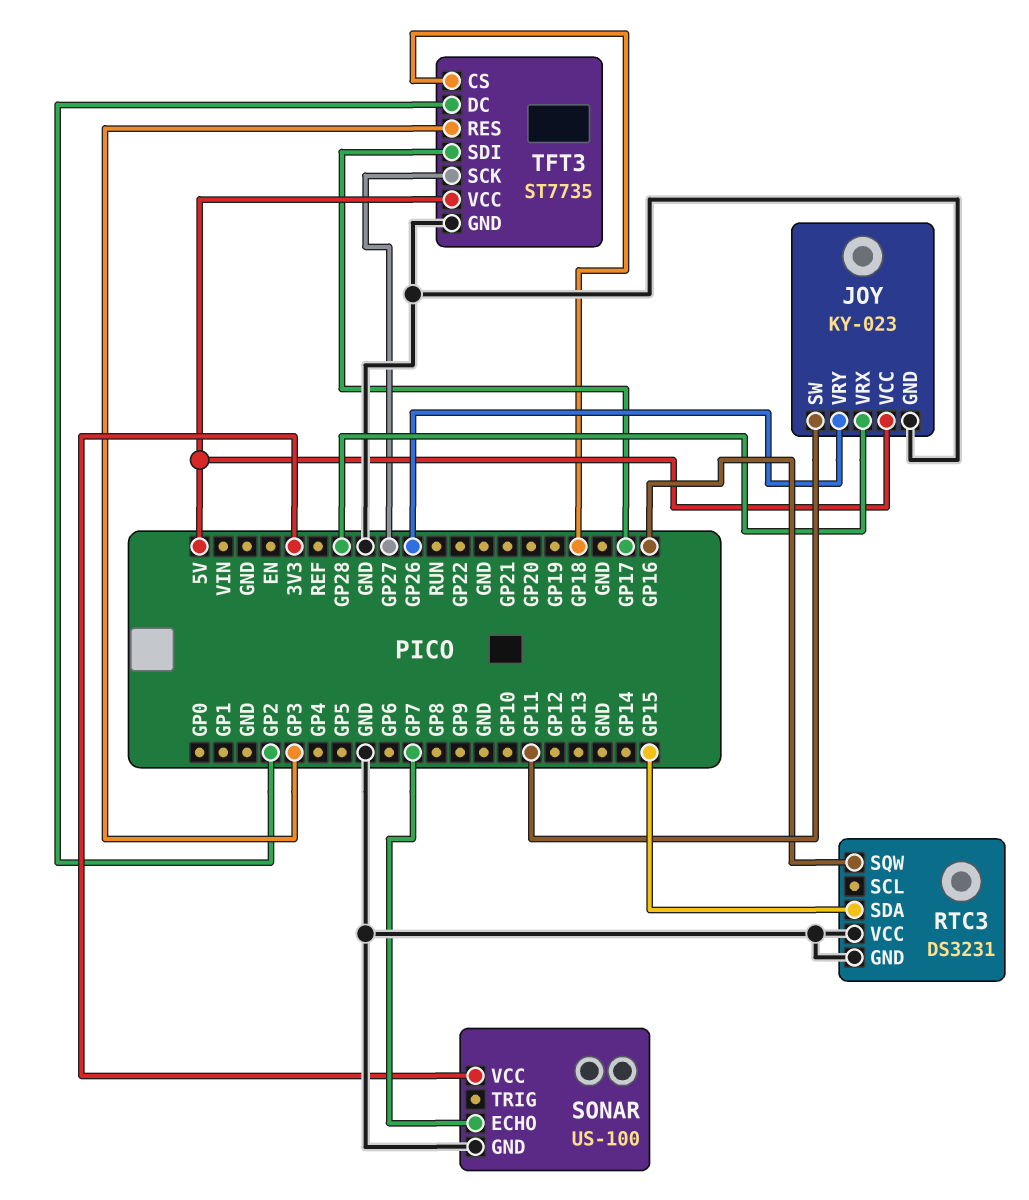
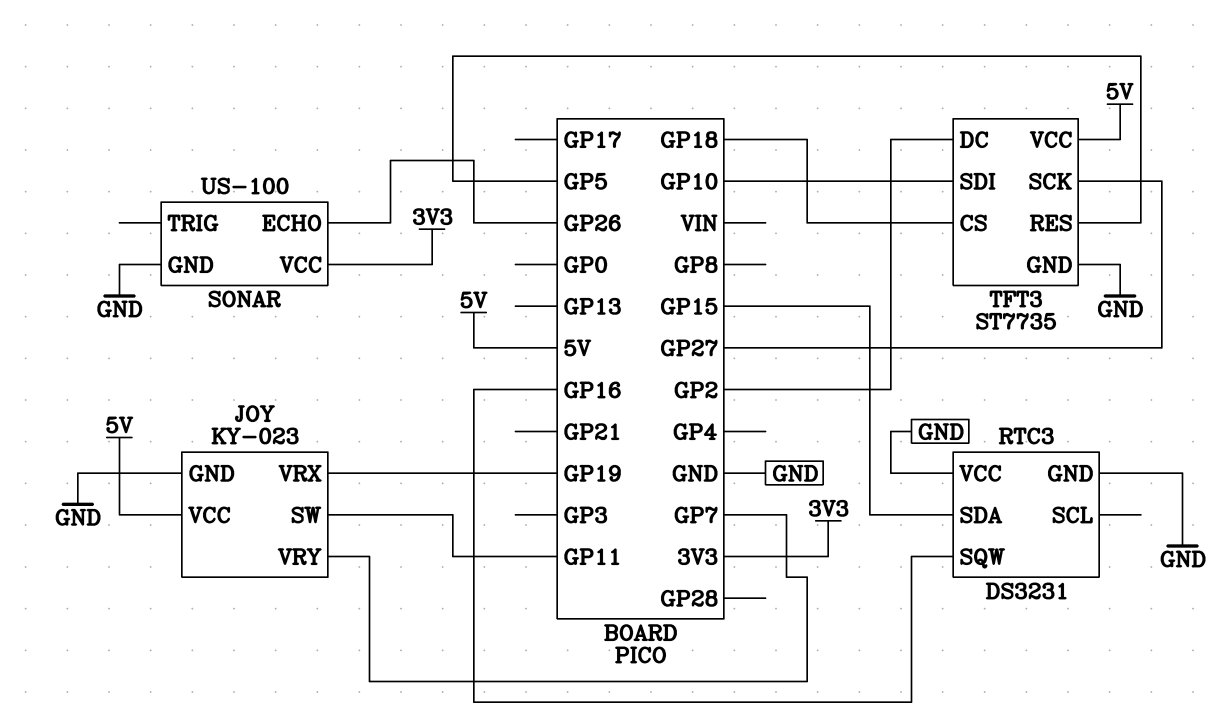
JOY pin VRX: GP28 -> GP19
JOY pin VRY: GP26 -> GP7
SONAR pin ECHO: GP7 -> GP26
TFT3 pin RES: GP3 -> GP5
TFT3 pin SDI: GP17 -> GP10

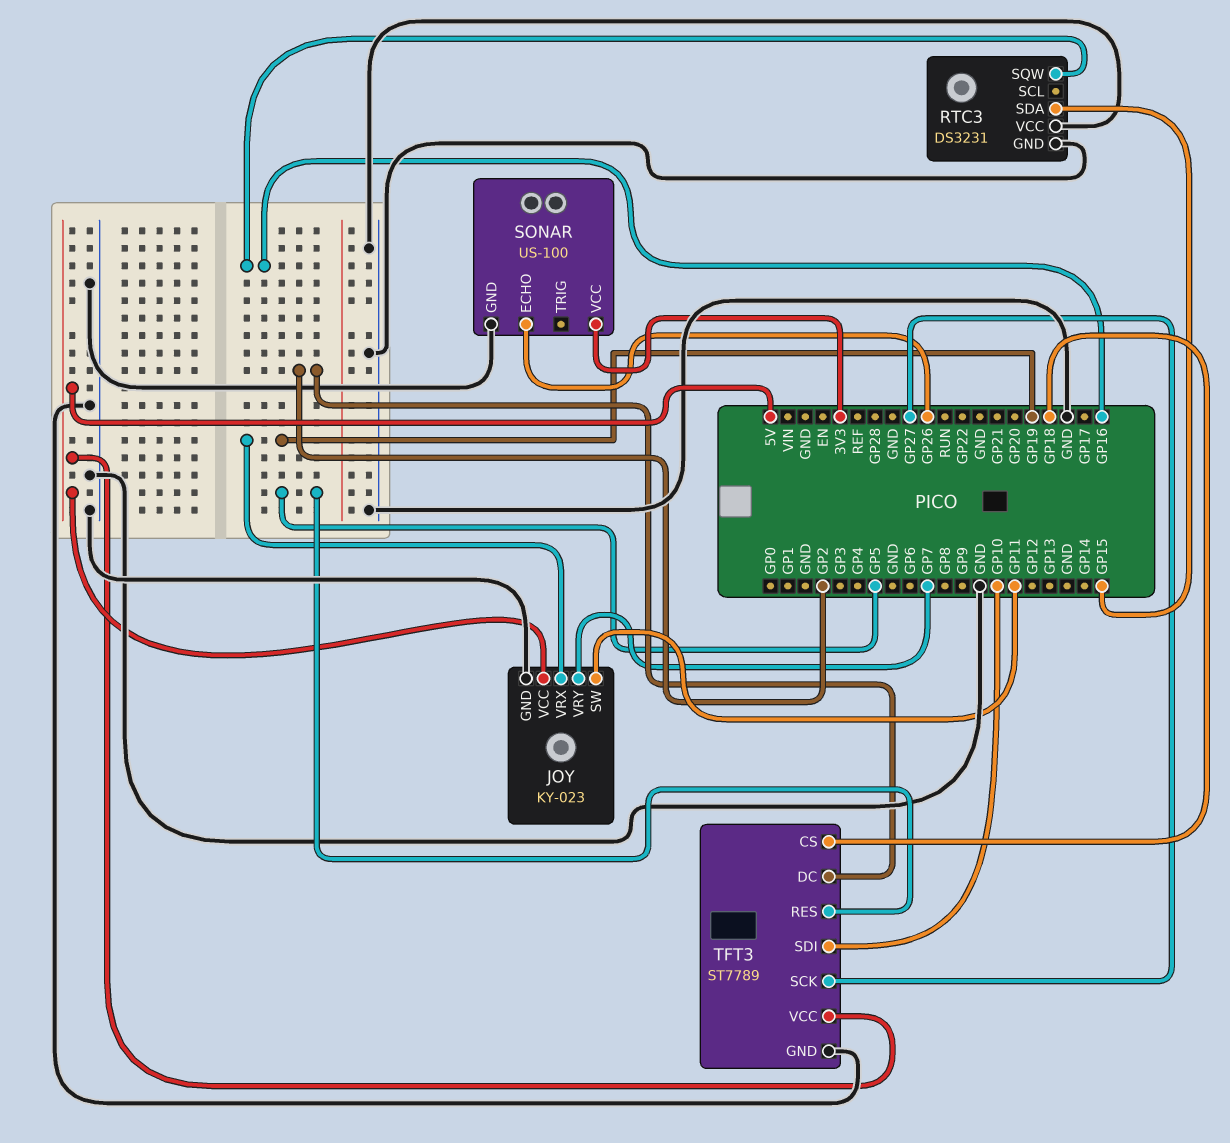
TFT3: ST7735 -> ST7789

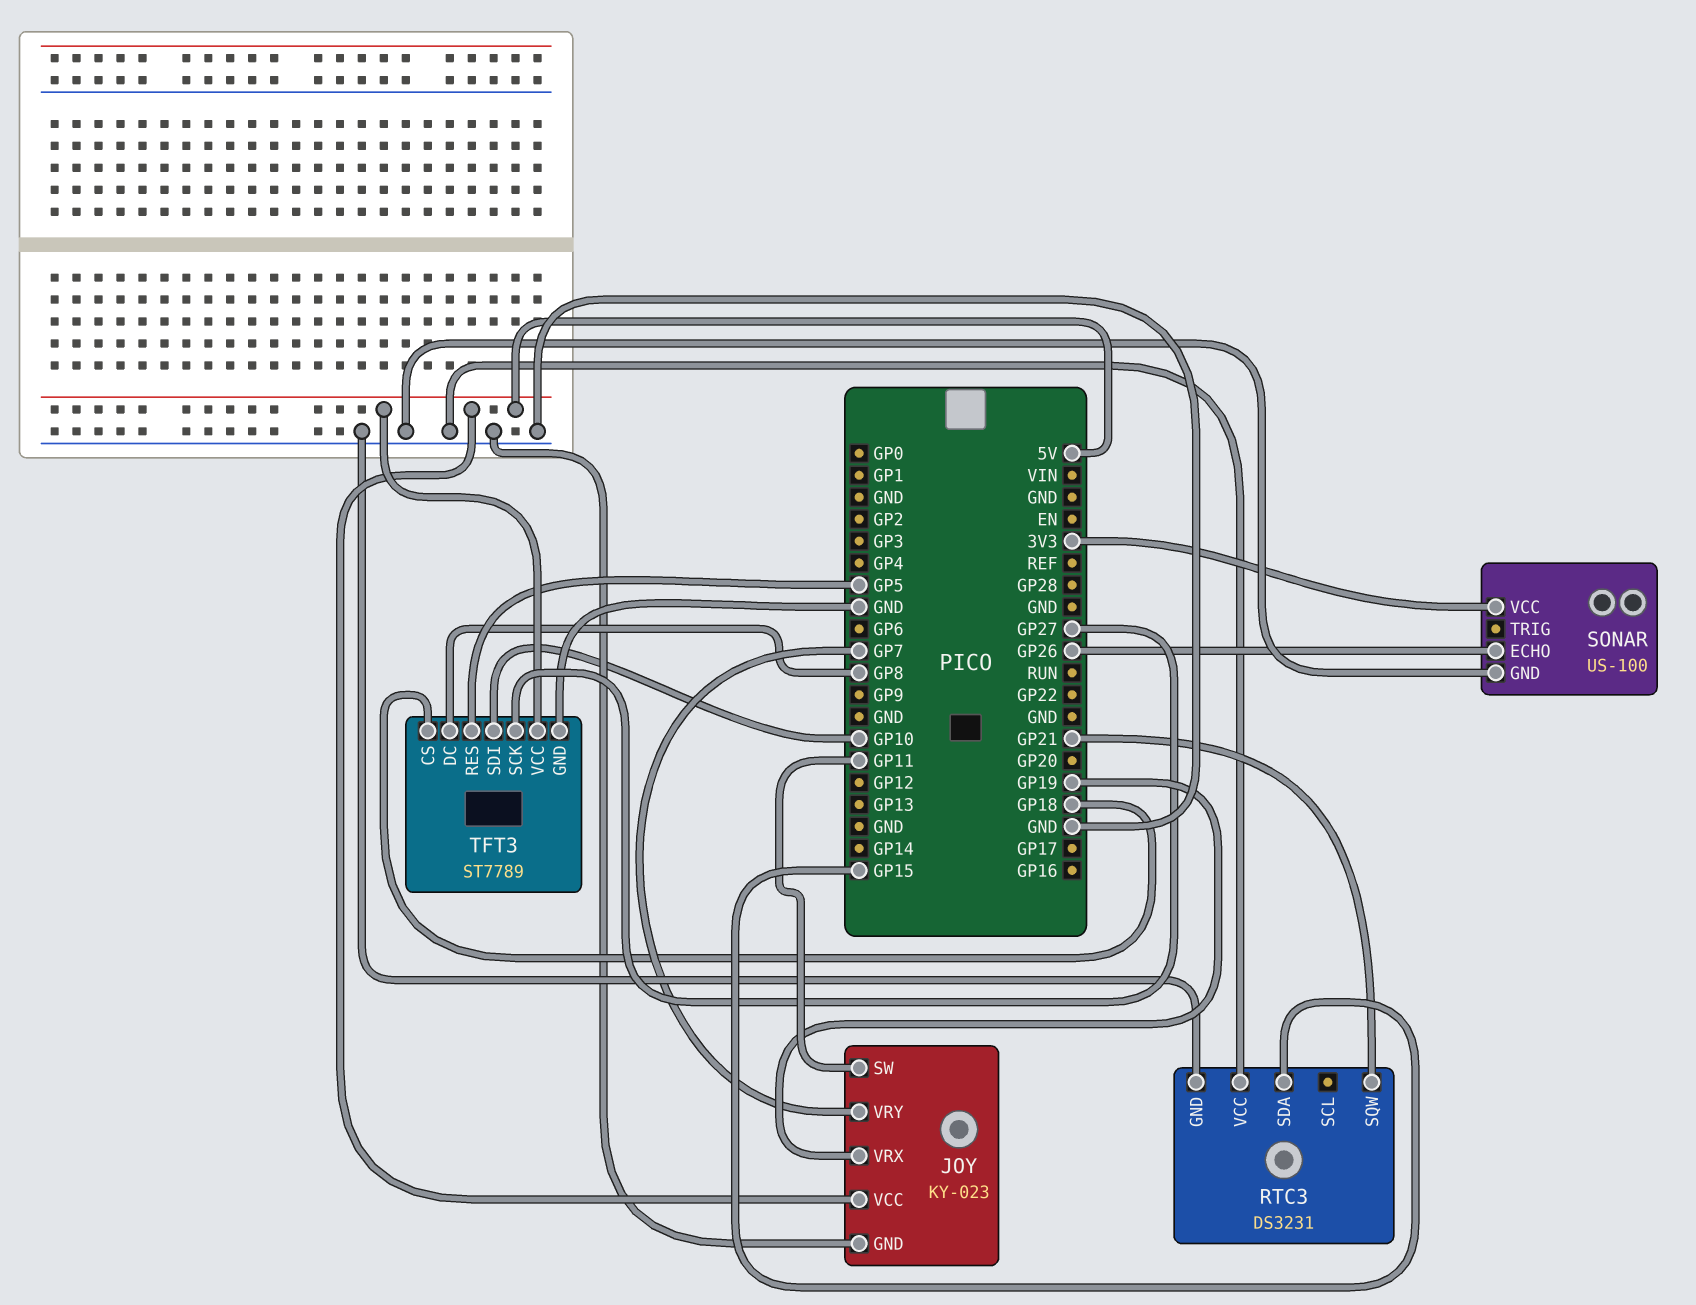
RTC3 pin SQW: GP16 -> GP21
TFT3 pin DC: GP2 -> GP8

